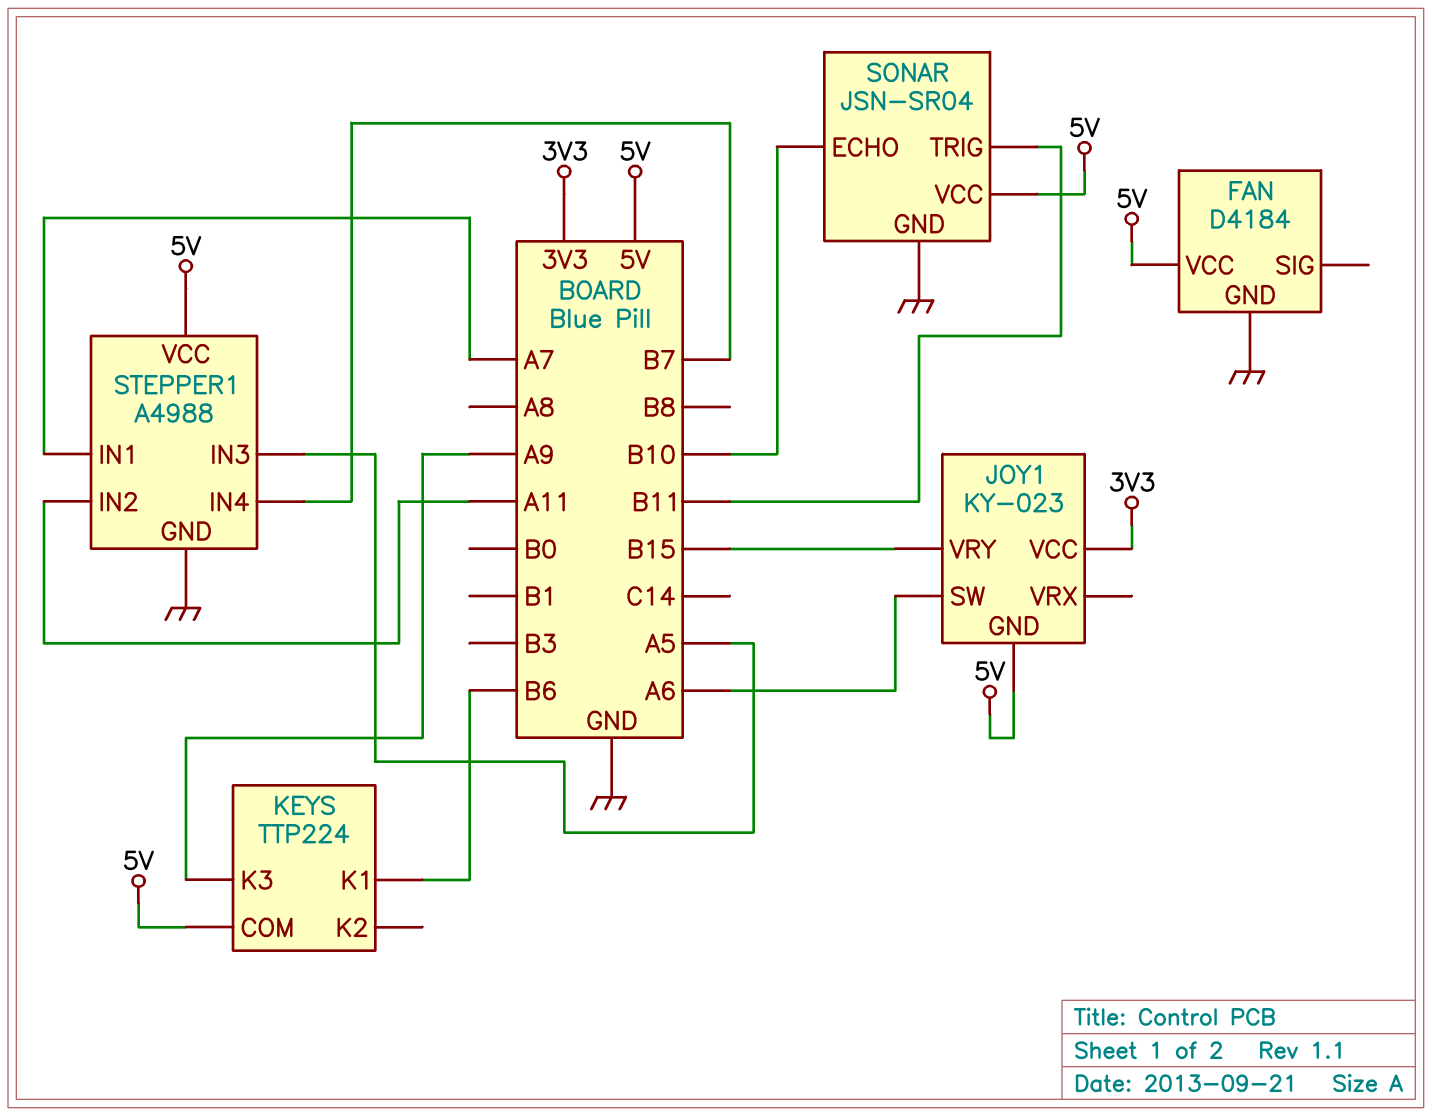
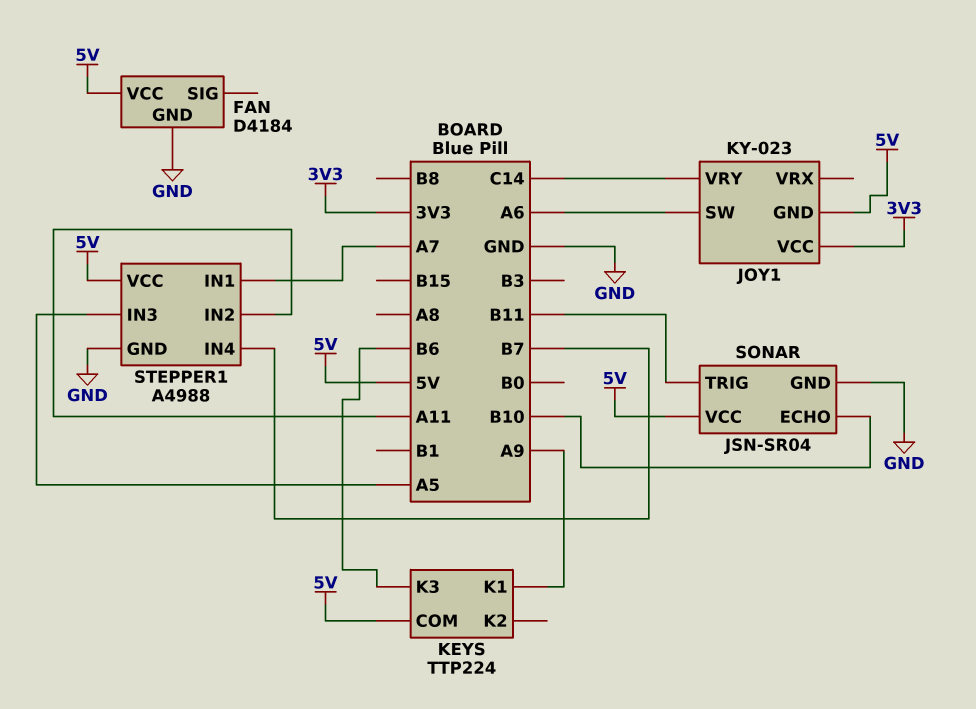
JOY1 pin VRY: B15 -> C14
KEYS pin K1: B6 -> A9
KEYS pin K3: A9 -> B6

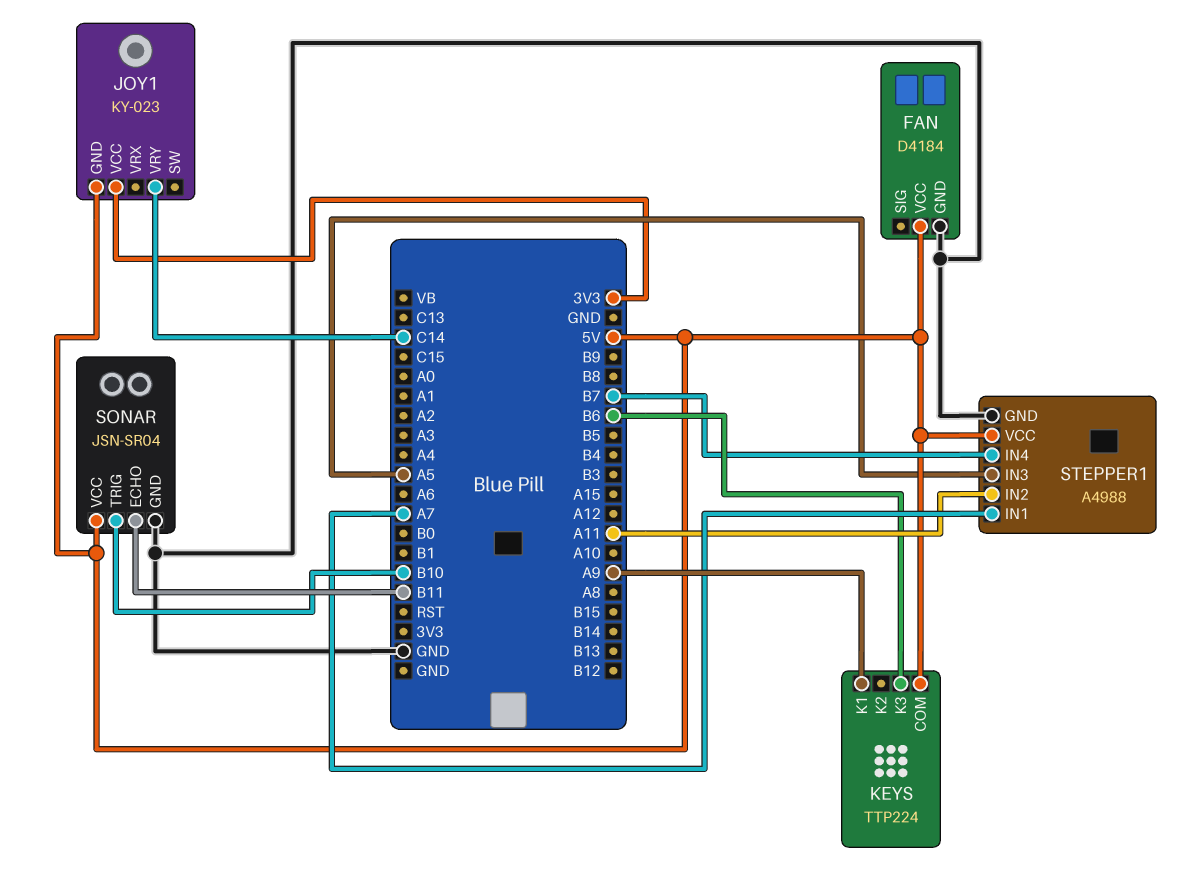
JOY1 pin SW: A6 -> none
SONAR pin ECHO: B10 -> B11
SONAR pin TRIG: B11 -> B10

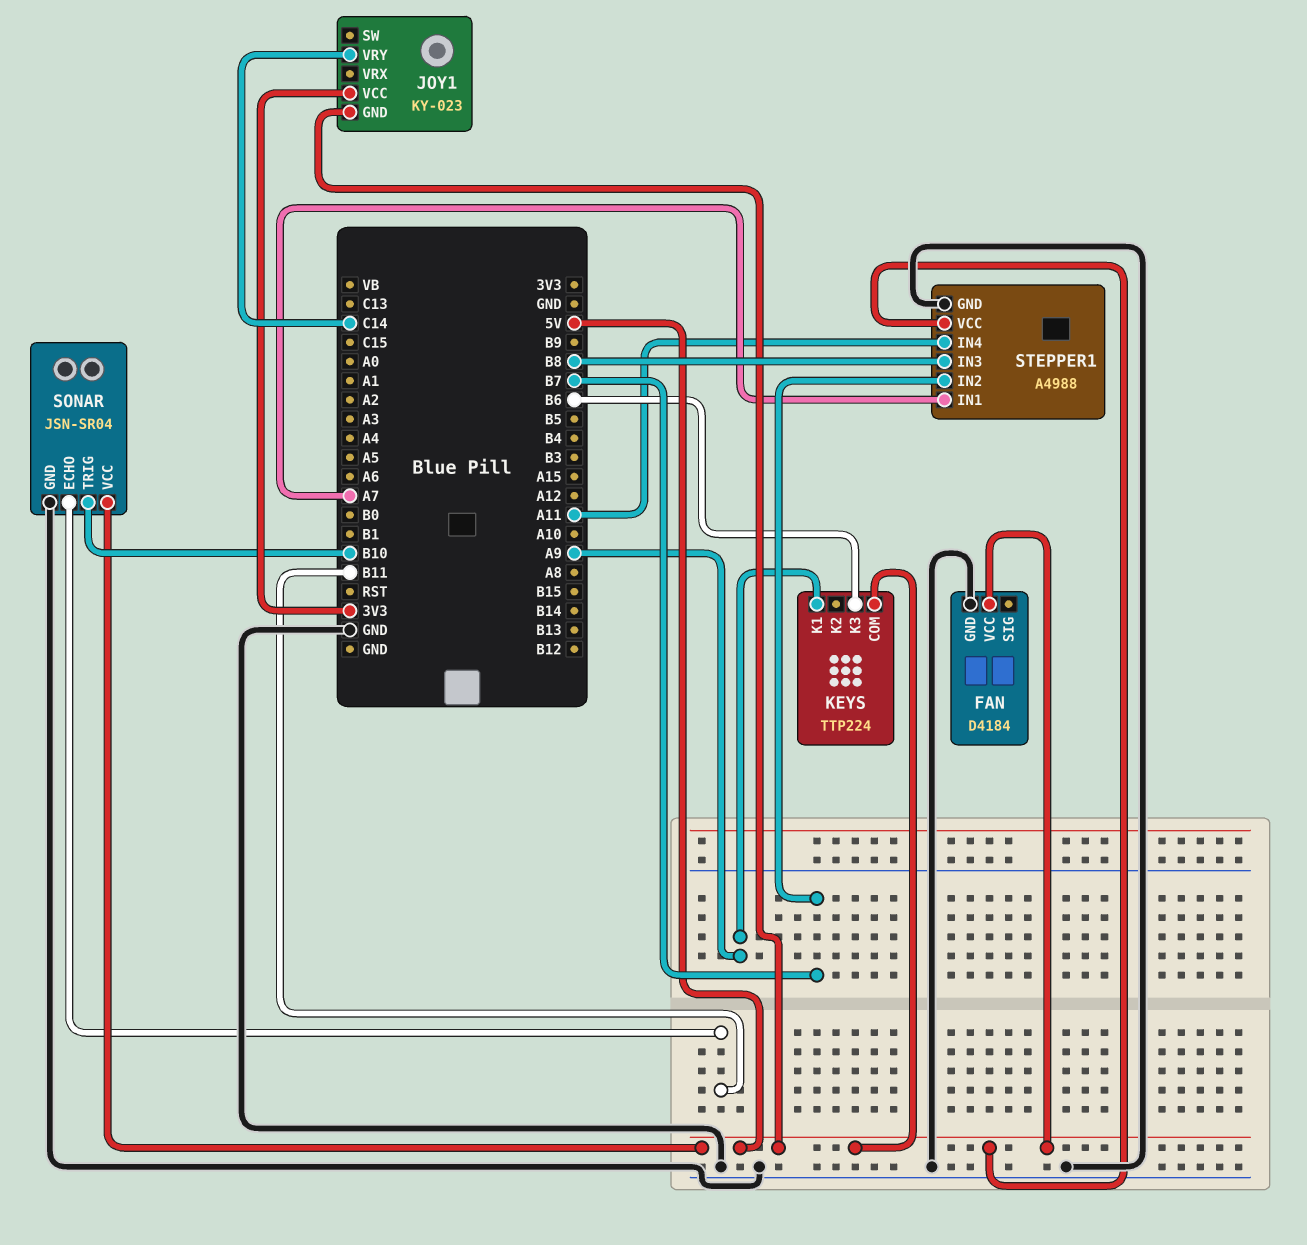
STEPPER1 pin IN2: A11 -> B7
STEPPER1 pin IN3: A5 -> B8
STEPPER1 pin IN4: B7 -> A11

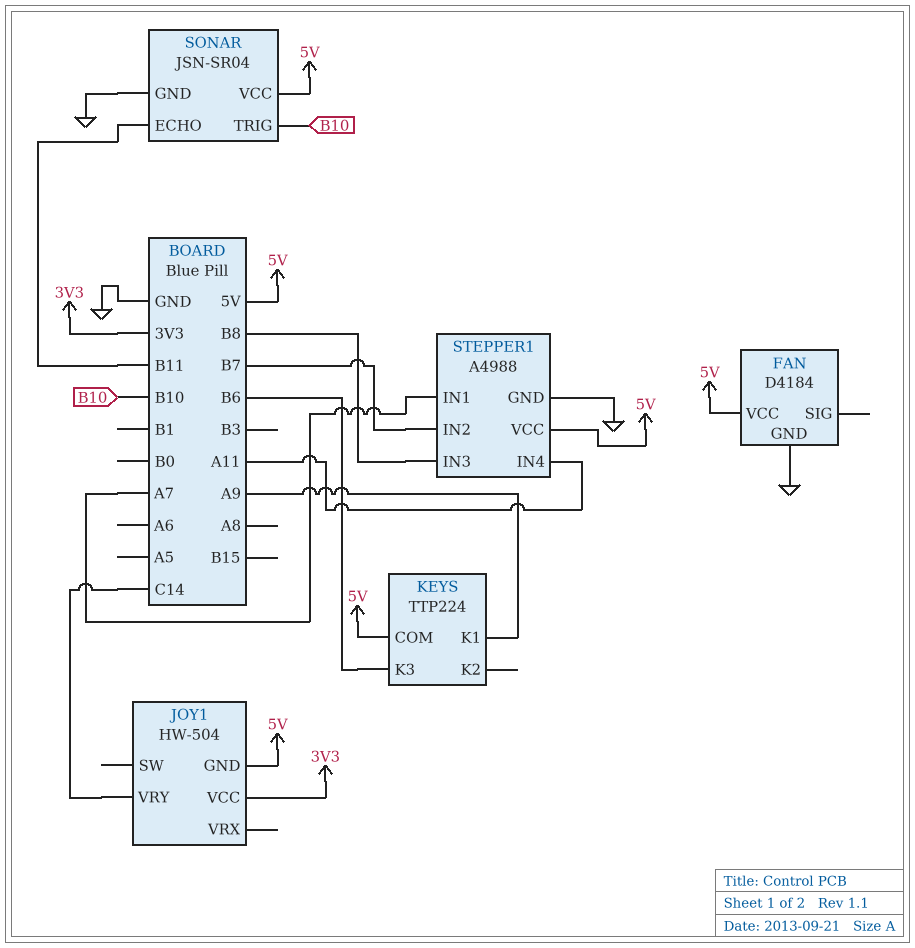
JOY1: KY-023 -> HW-504

